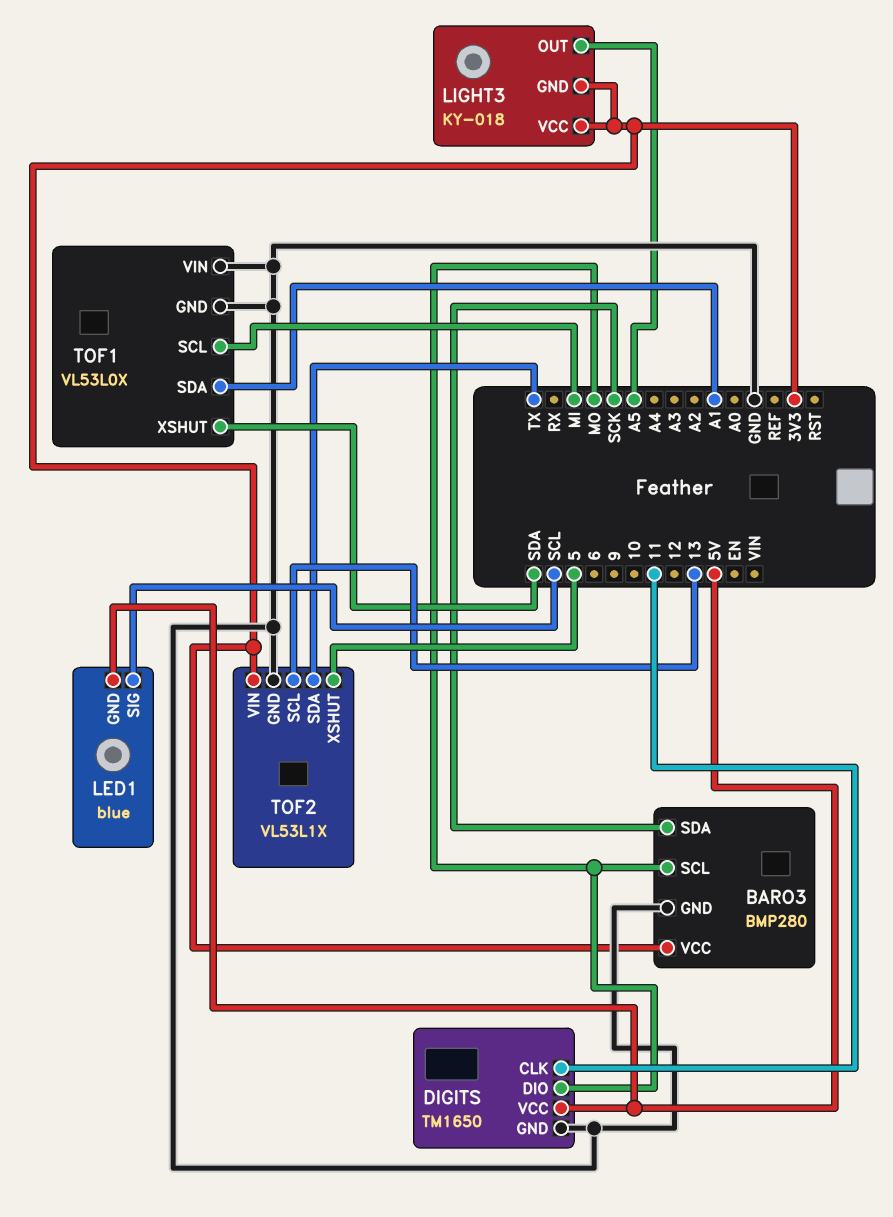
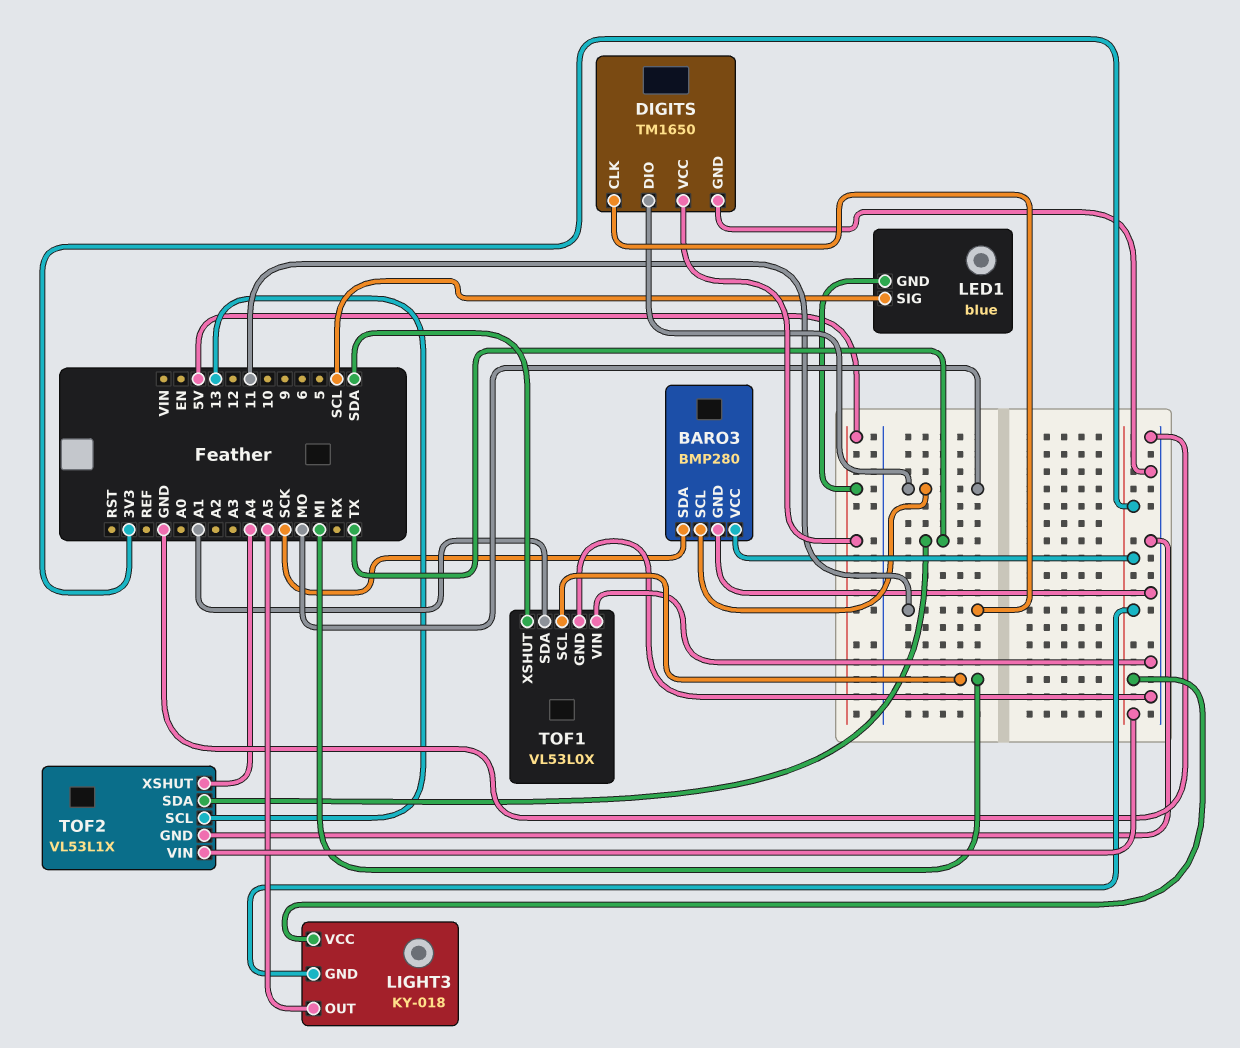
TOF2 pin XSHUT: 5 -> A4

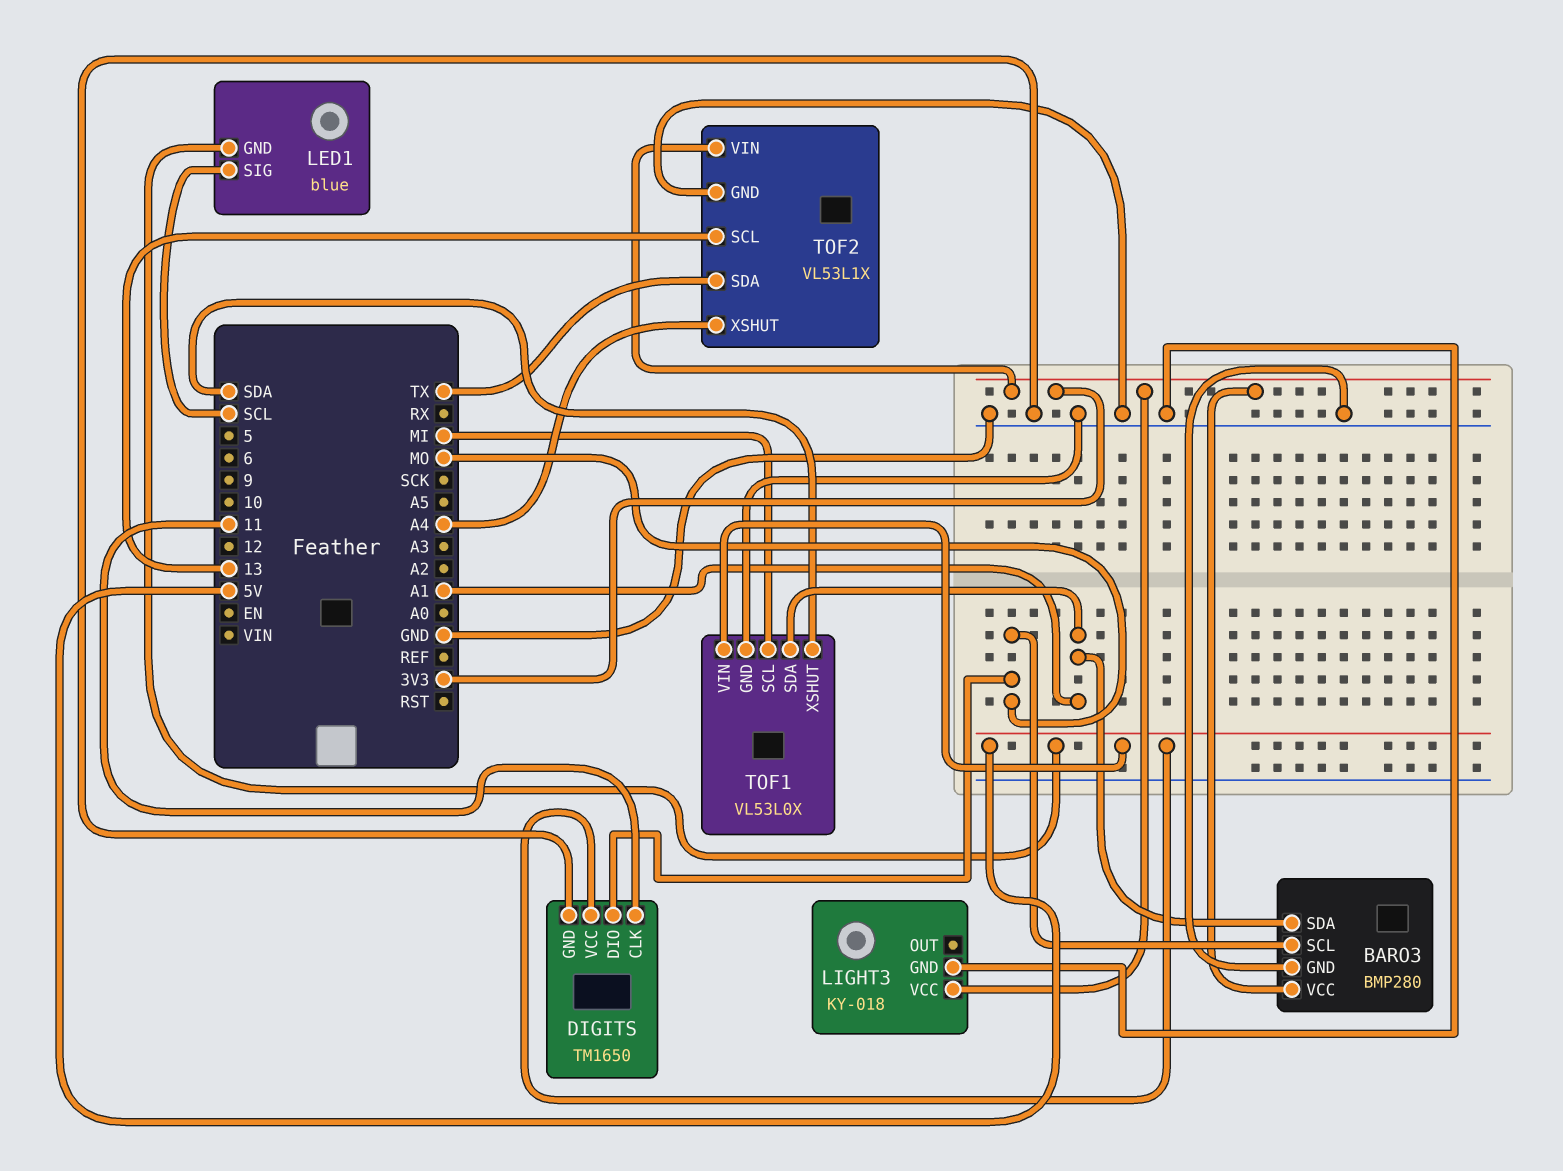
BARO3 pin SDA: SCK -> A1
LIGHT3 pin GND: 3V3 -> GND
LIGHT3 pin OUT: A5 -> none
TOF1 pin VIN: GND -> 5V

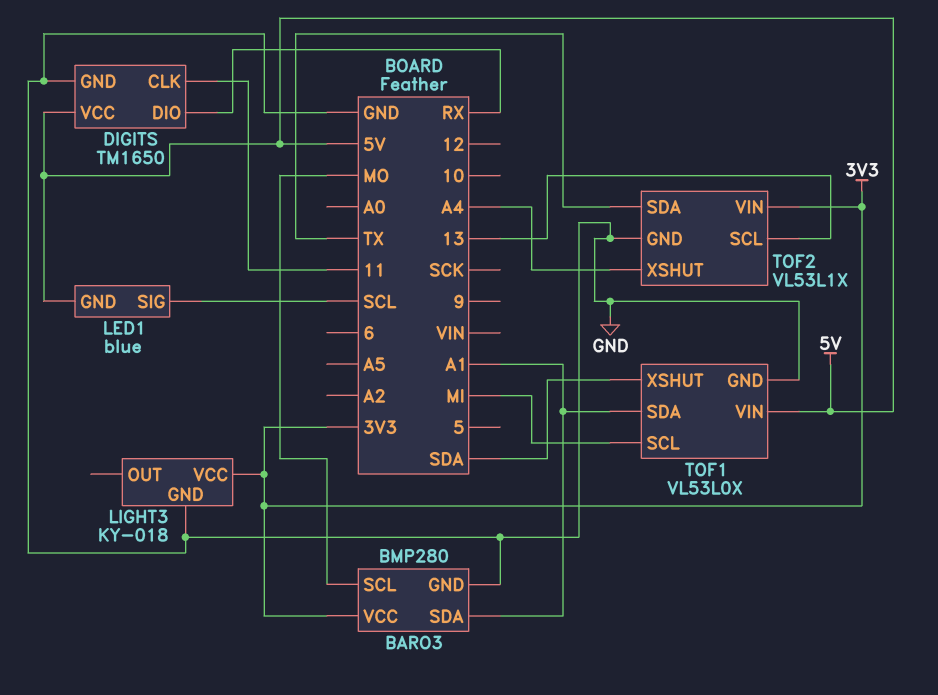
DIGITS pin DIO: MO -> RX

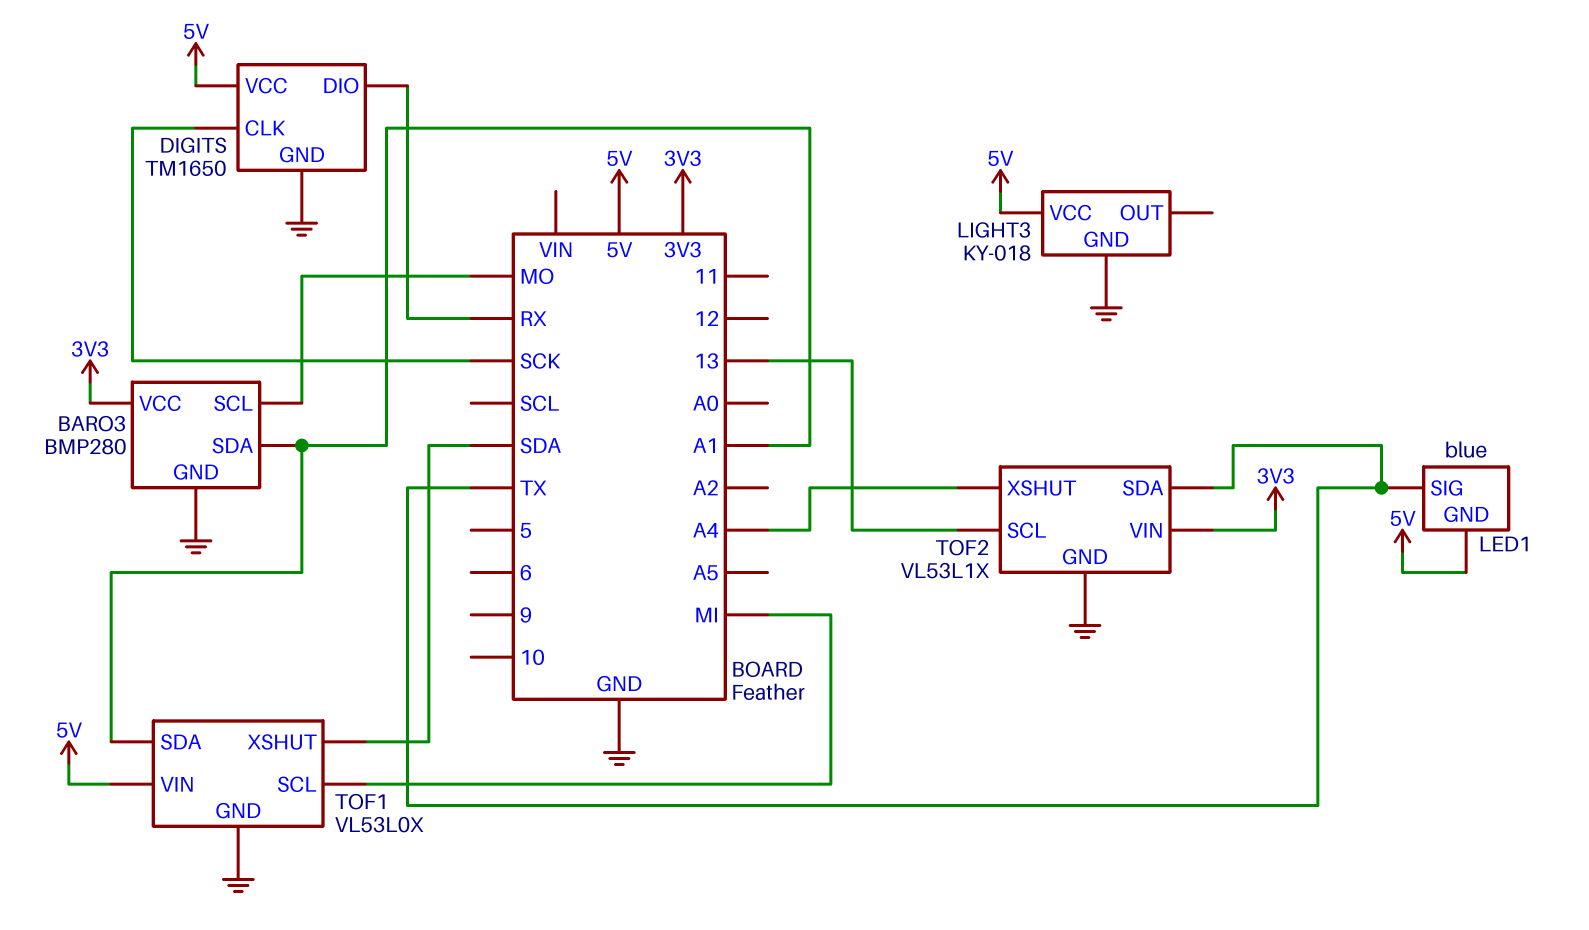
DIGITS pin CLK: 11 -> SCK
LED1 pin SIG: SCL -> TX
LIGHT3 pin VCC: 3V3 -> 5V

